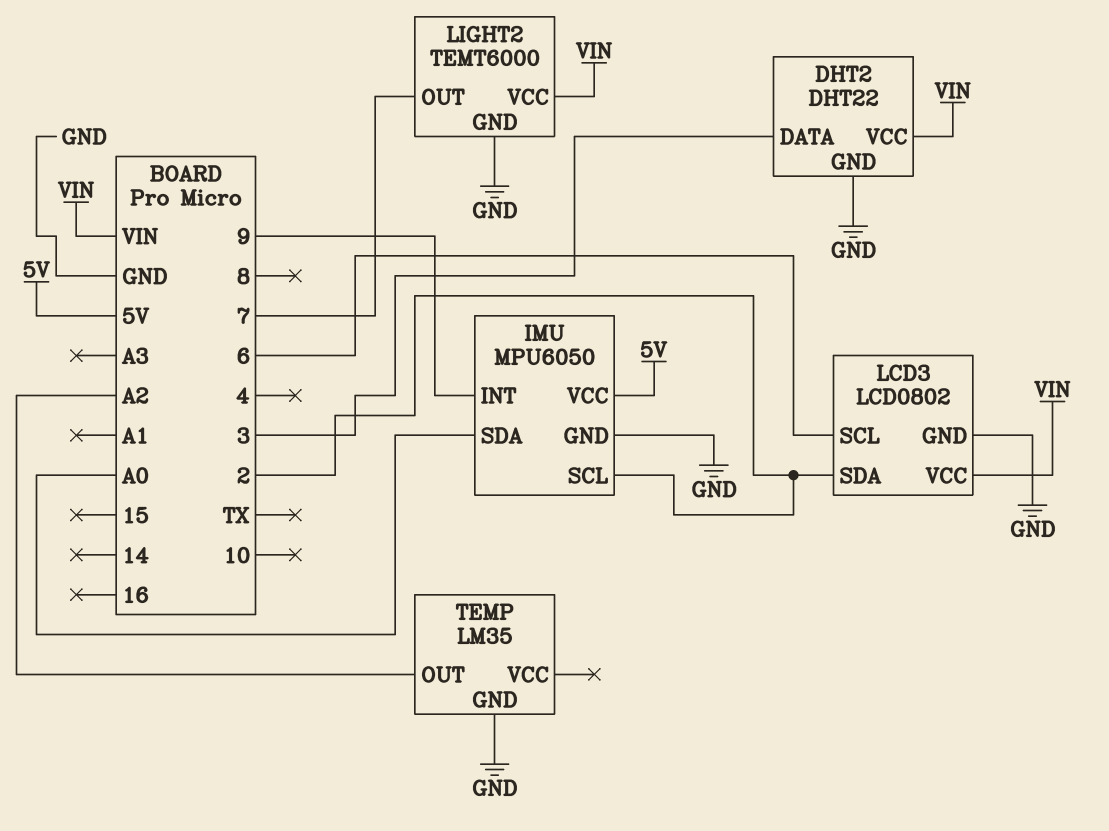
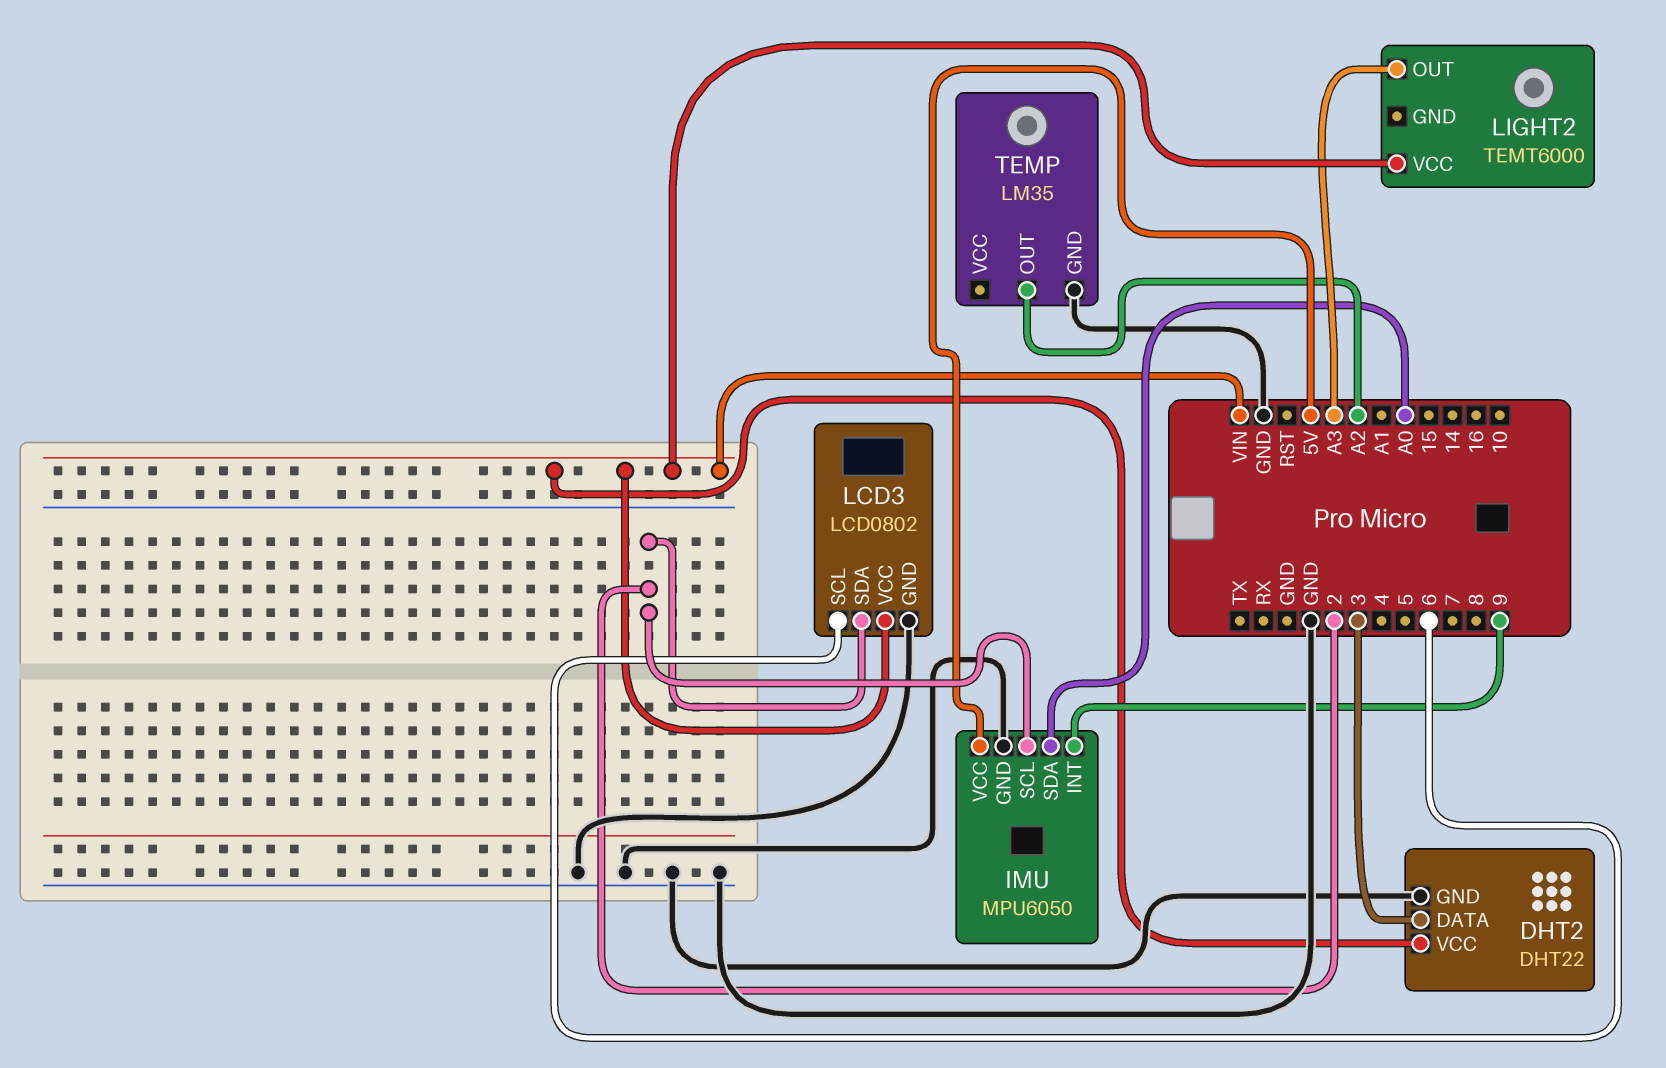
LIGHT2 pin GND: GND -> none
LIGHT2 pin OUT: 7 -> A3

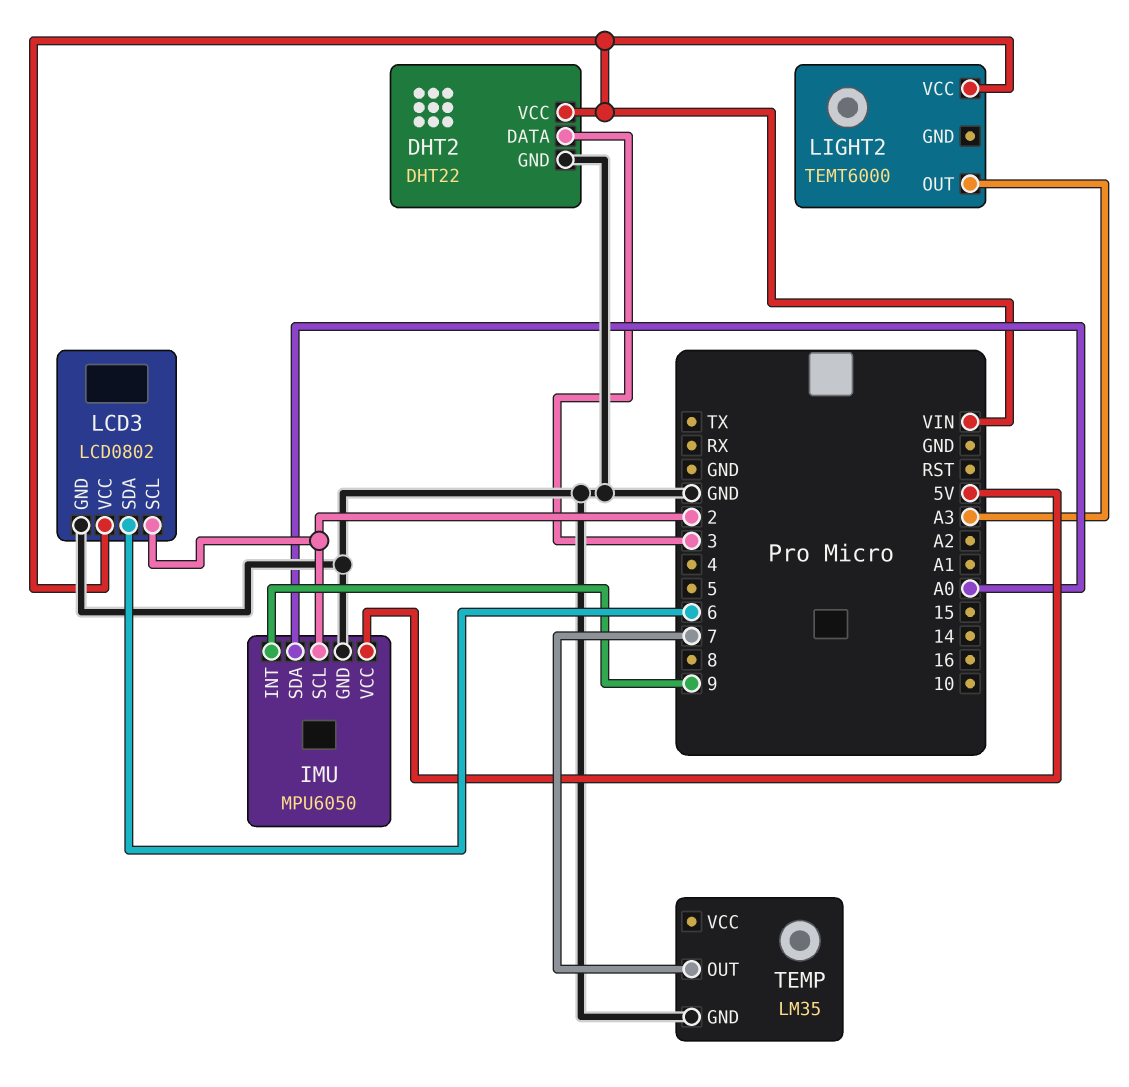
LCD3 pin SCL: 6 -> 2
LCD3 pin SDA: 2 -> 6
TEMP pin OUT: A2 -> 7

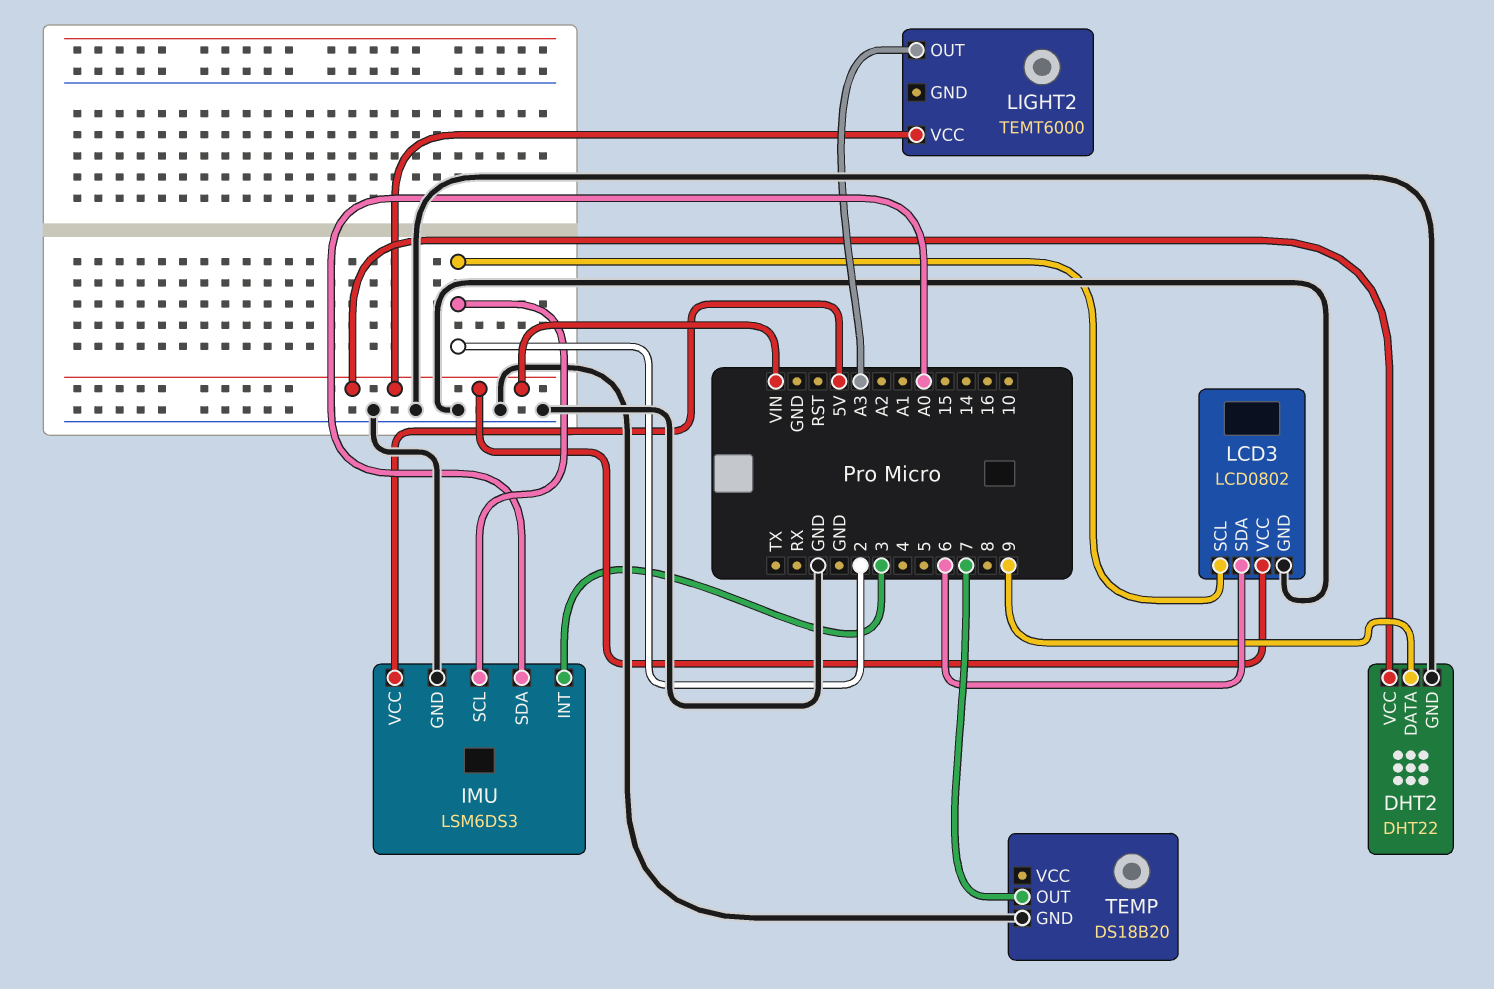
DHT2 pin DATA: 3 -> 9
IMU: MPU6050 -> LSM6DS3
IMU pin INT: 9 -> 3
TEMP: LM35 -> DS18B20

